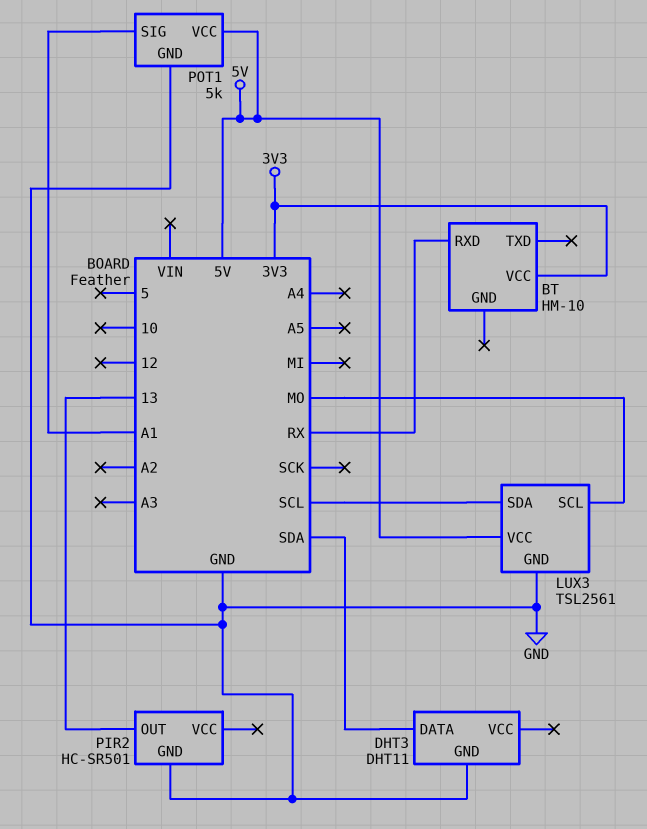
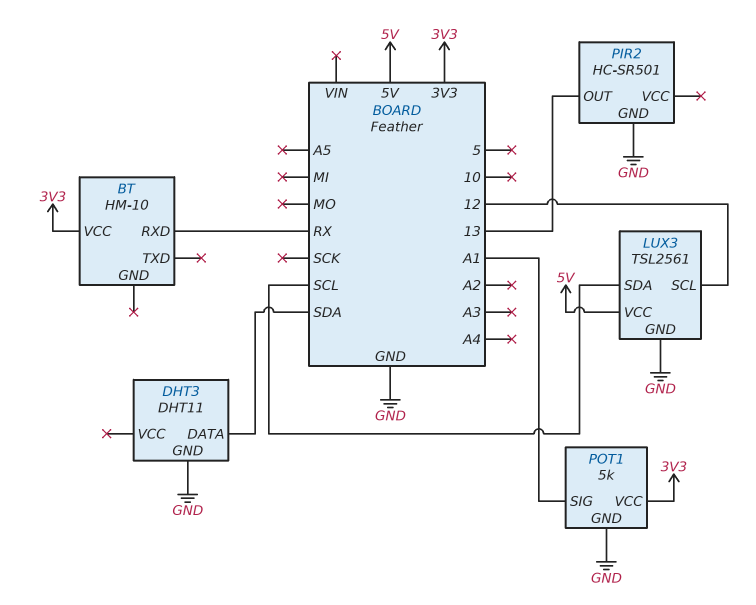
LUX3 pin SCL: MO -> 12
POT1 pin VCC: 5V -> 3V3

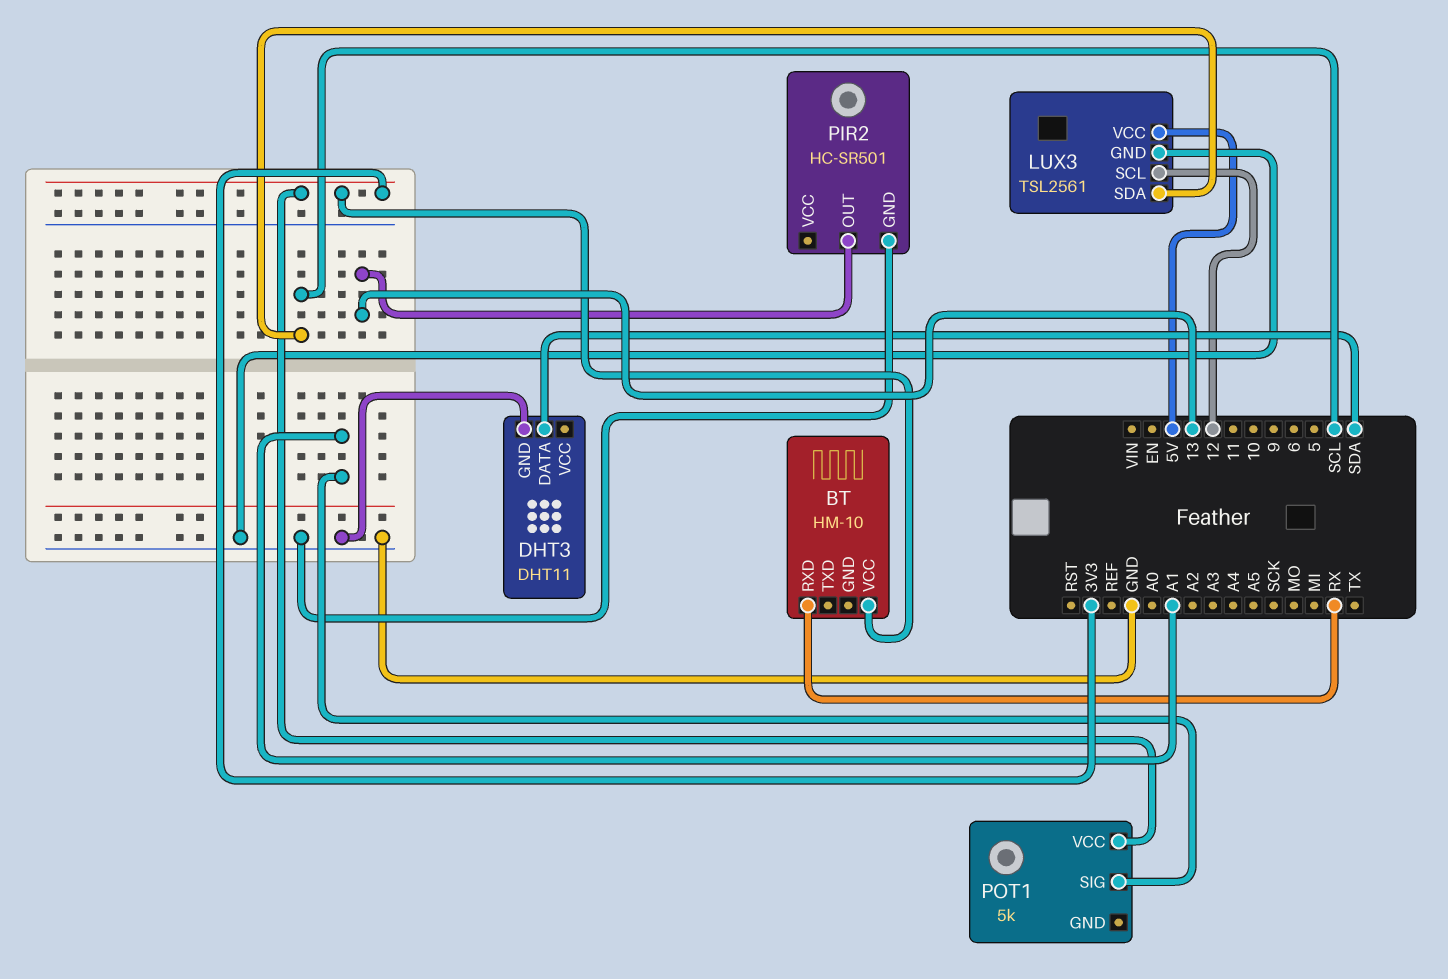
POT1 pin GND: GND -> none

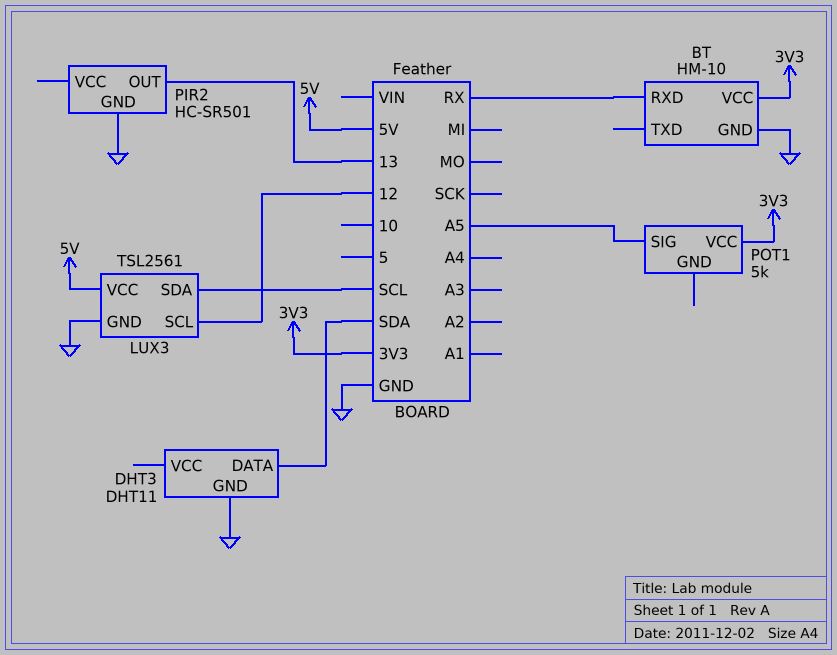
BT pin GND: none -> GND
POT1 pin SIG: A1 -> A5

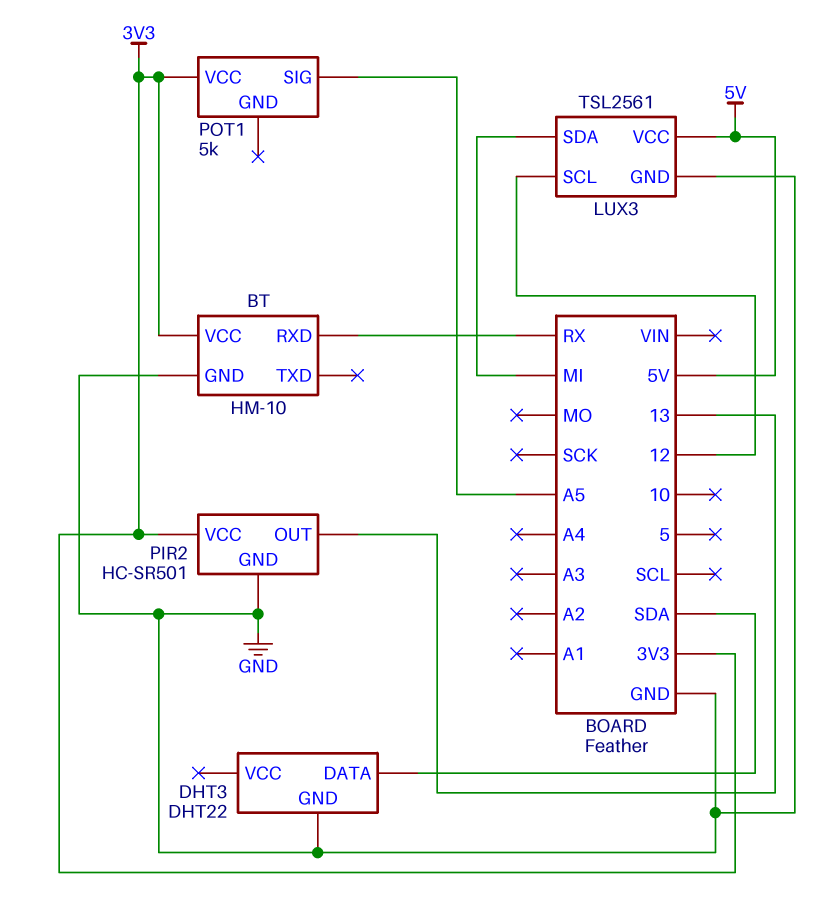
DHT3: DHT11 -> DHT22
LUX3 pin SDA: SCL -> MI
PIR2 pin VCC: none -> 3V3

